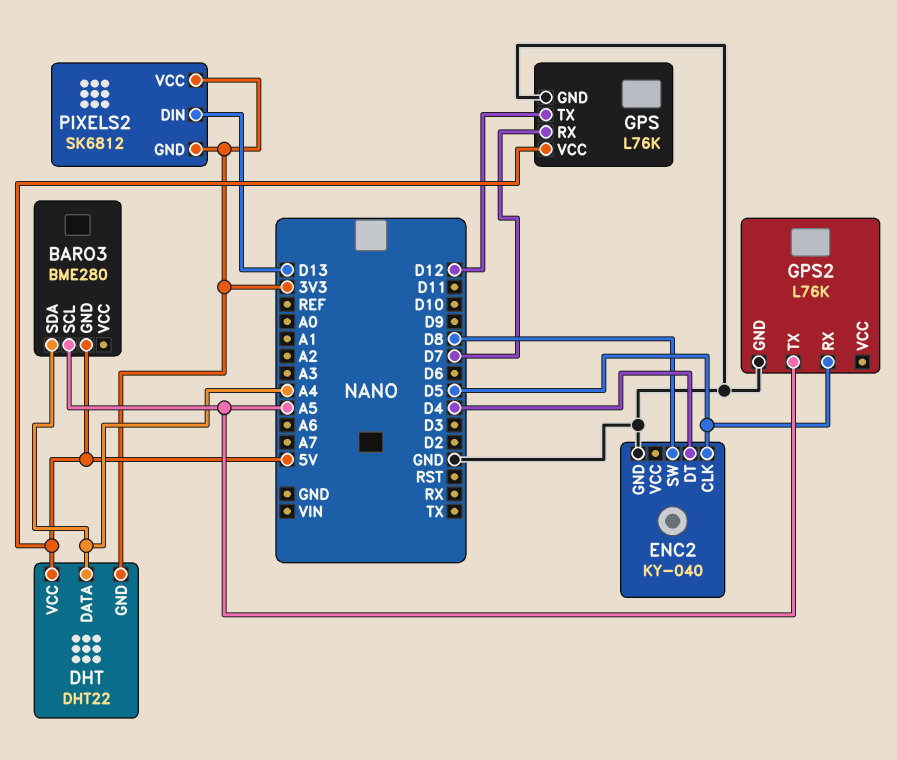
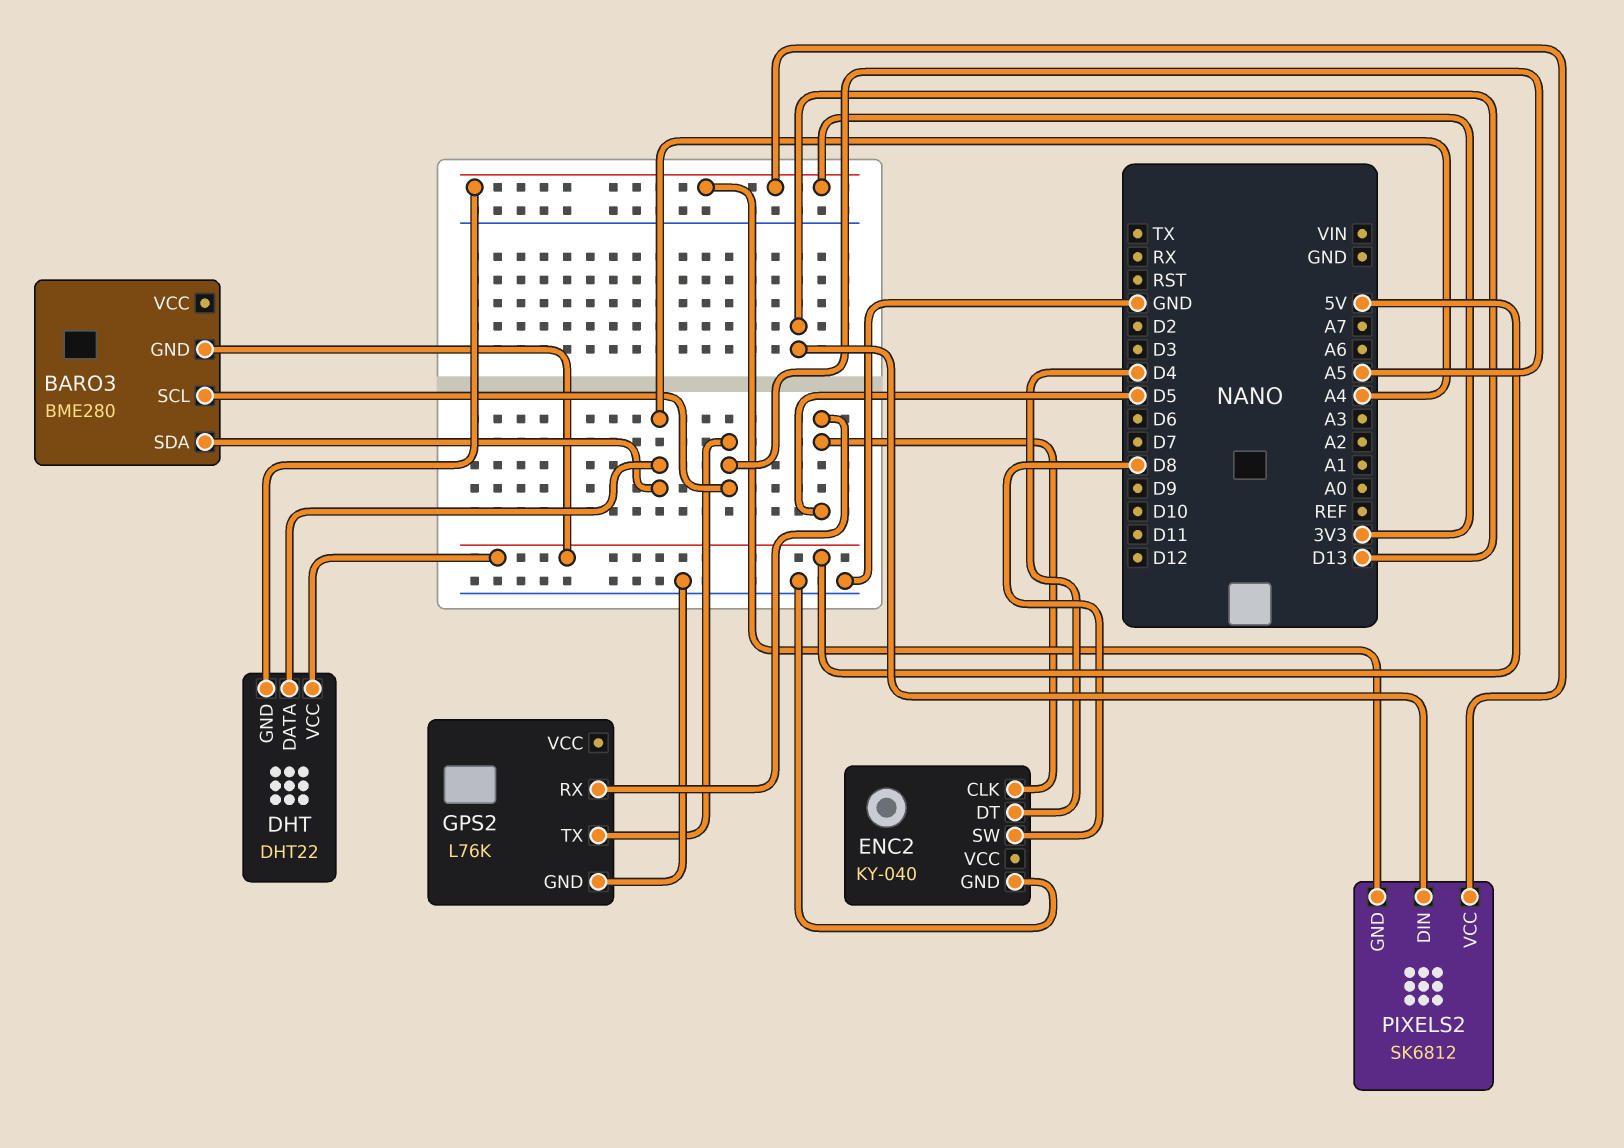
GPS: L76K -> none
GPS pin GND: GND -> none
GPS pin RX: D7 -> none
GPS pin TX: D12 -> none
GPS pin VCC: 5V -> none

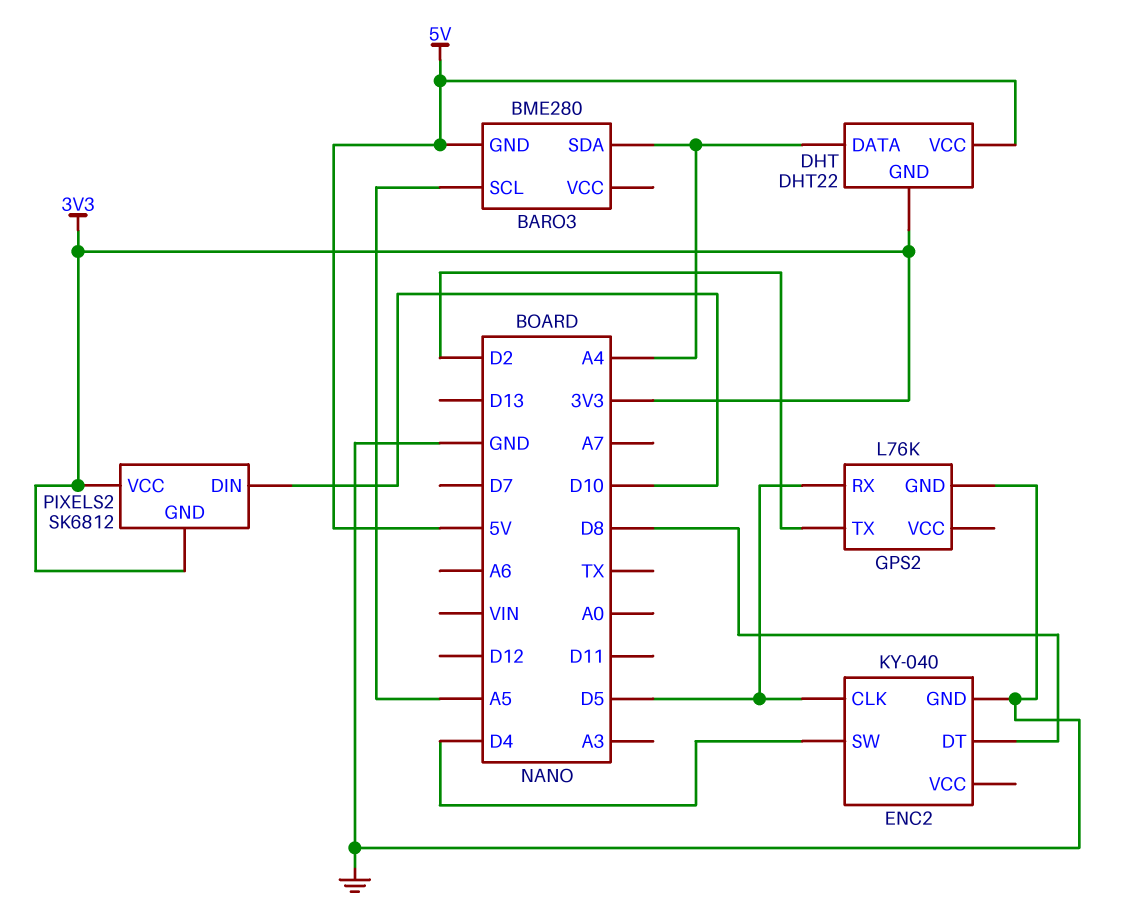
ENC2 pin DT: D4 -> D8
ENC2 pin SW: D8 -> D4
GPS2 pin TX: A5 -> D2
PIXELS2 pin DIN: D13 -> D10

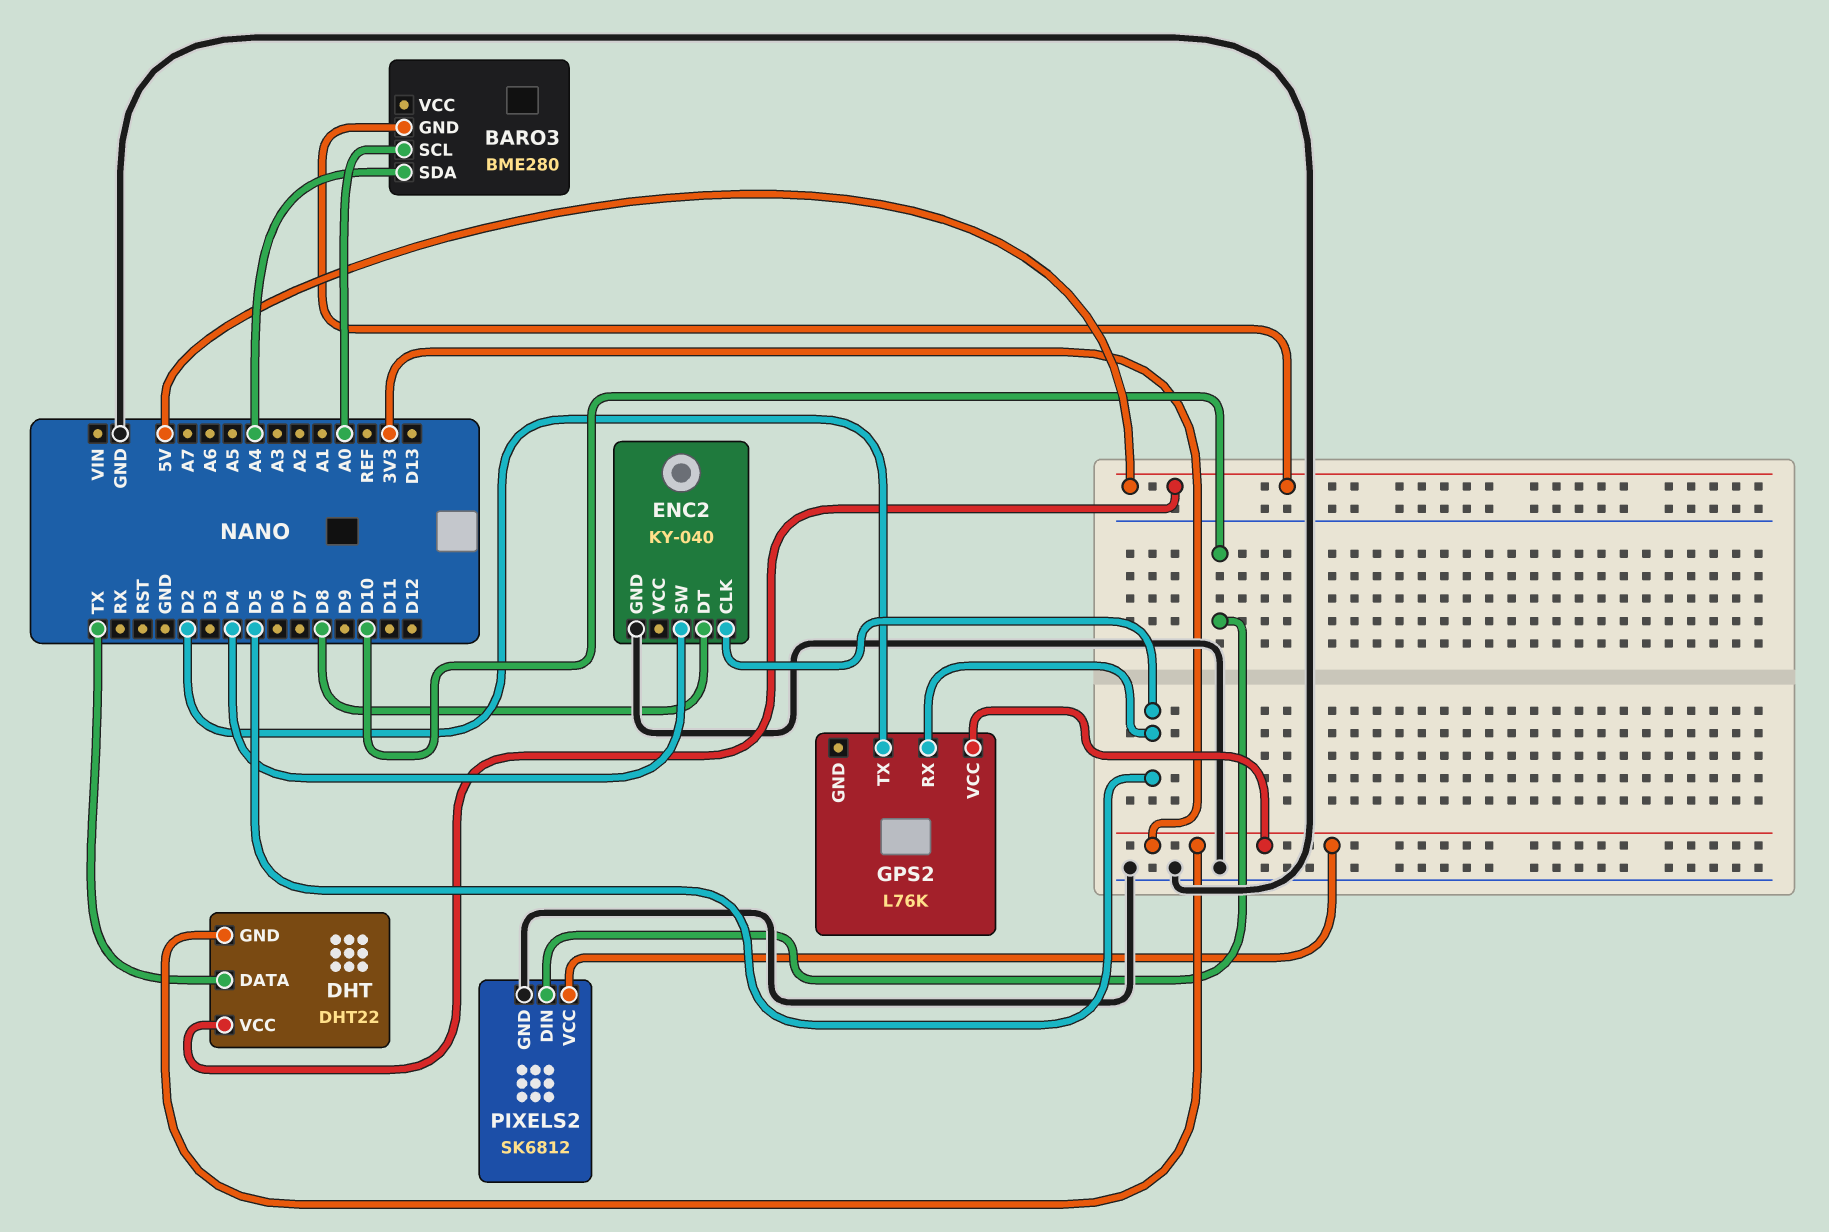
BARO3 pin SCL: A5 -> A0
DHT pin DATA: A4 -> TX
GPS2 pin GND: GND -> none
GPS2 pin VCC: none -> 3V3
PIXELS2 pin GND: 3V3 -> GND

